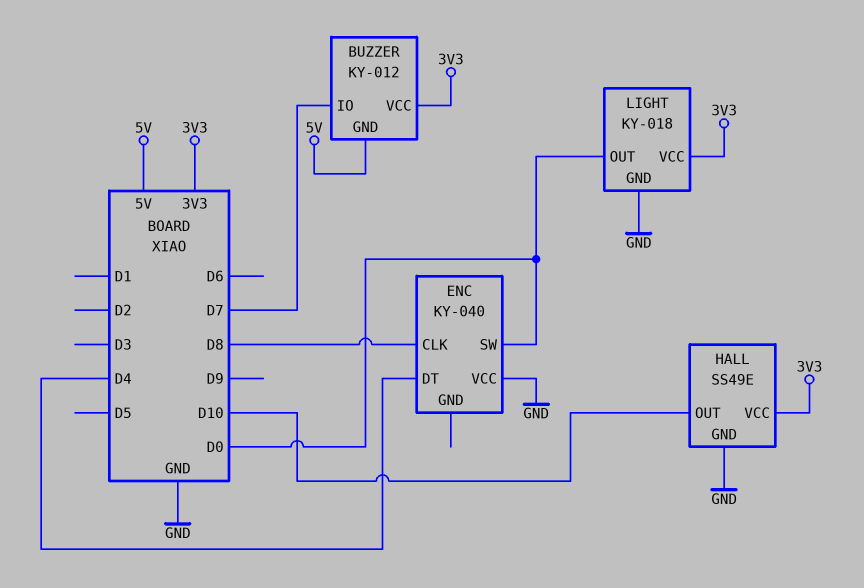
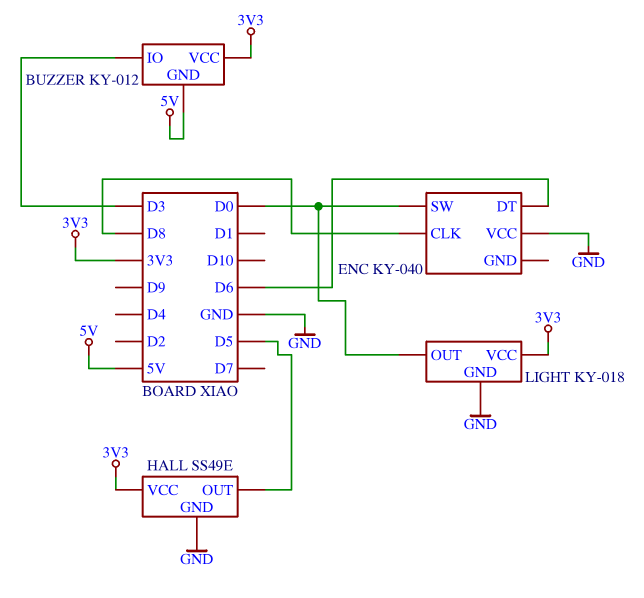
BUZZER pin IO: D7 -> D3
ENC pin DT: D4 -> D6
HALL pin OUT: D10 -> D5

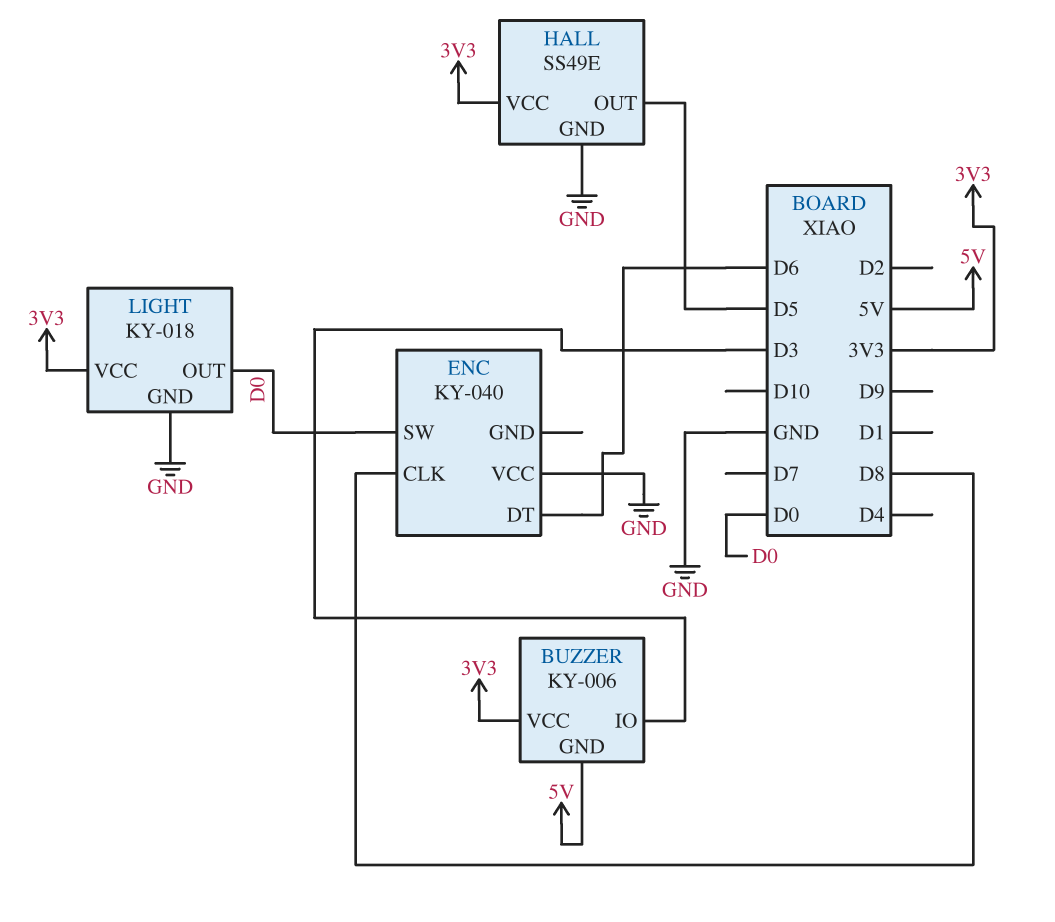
BUZZER: KY-012 -> KY-006

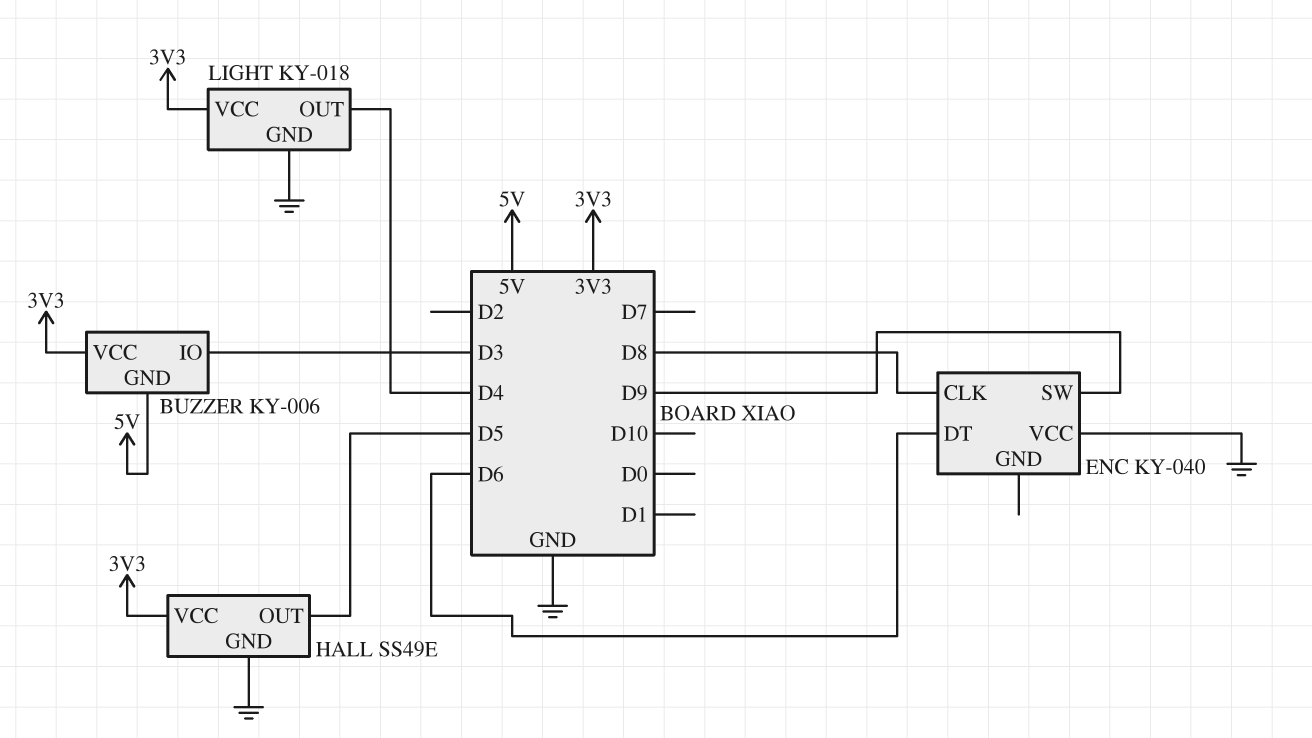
ENC pin SW: D0 -> D9
LIGHT pin OUT: D0 -> D4

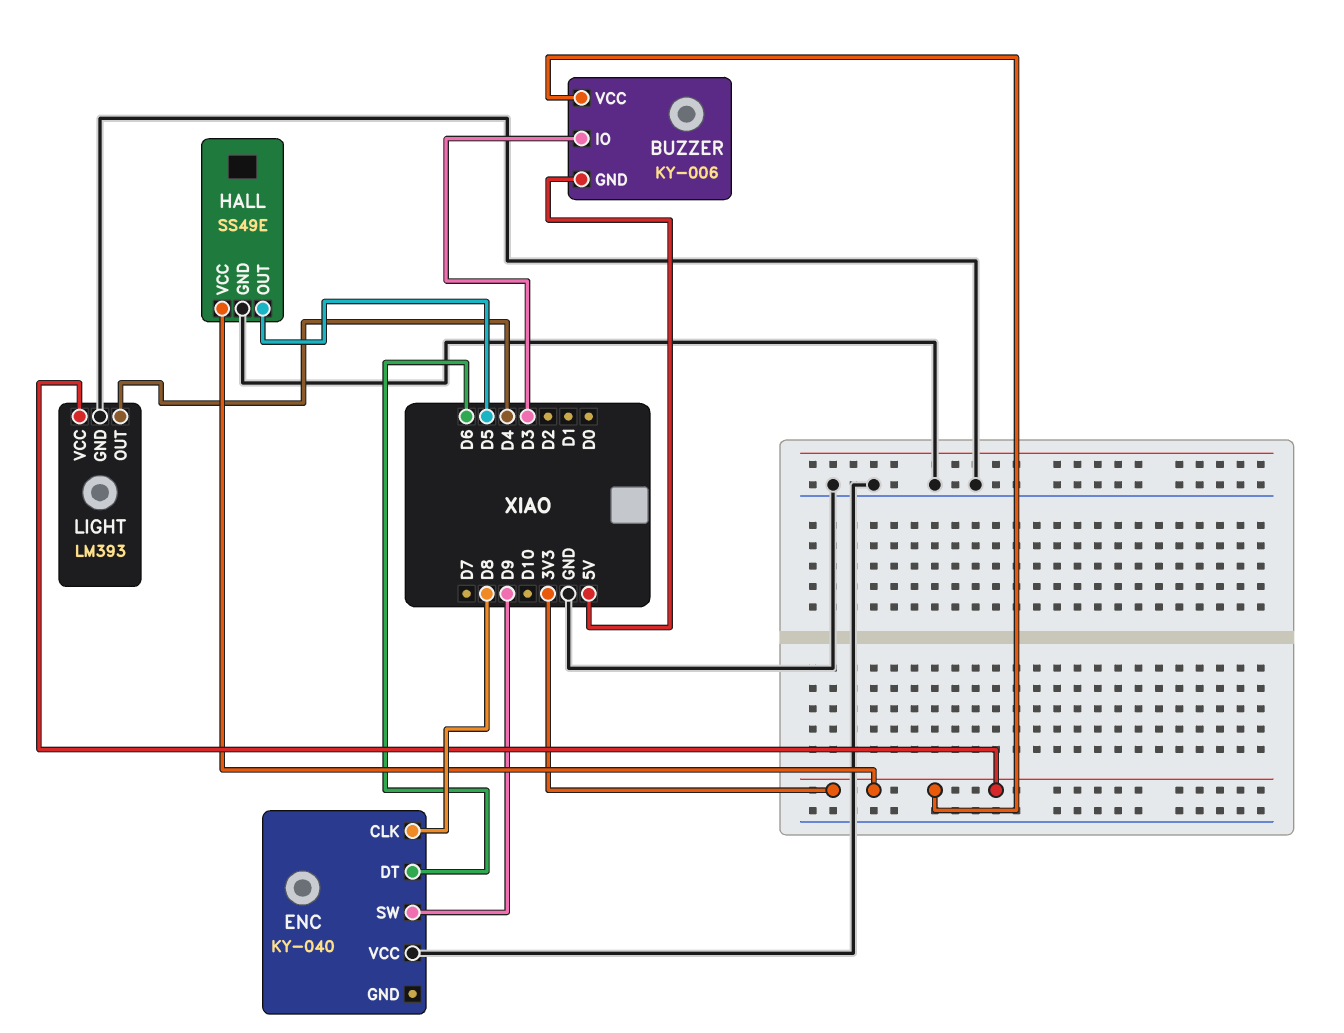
LIGHT: KY-018 -> LM393

